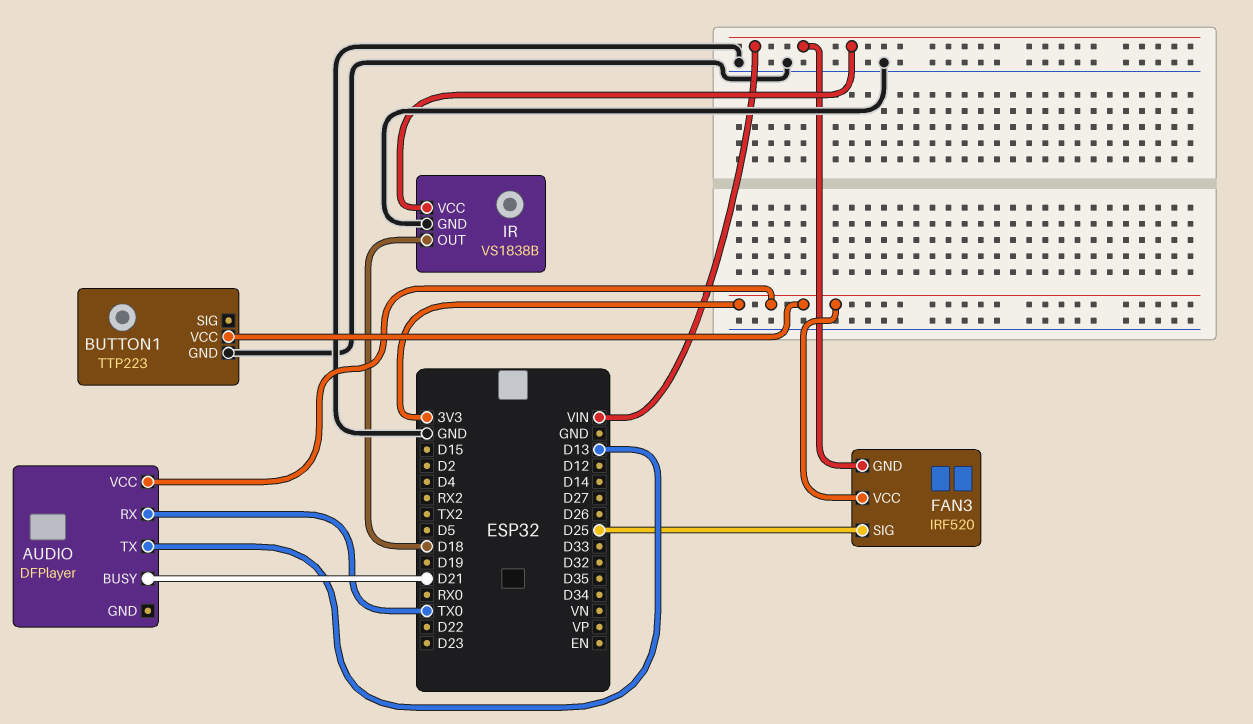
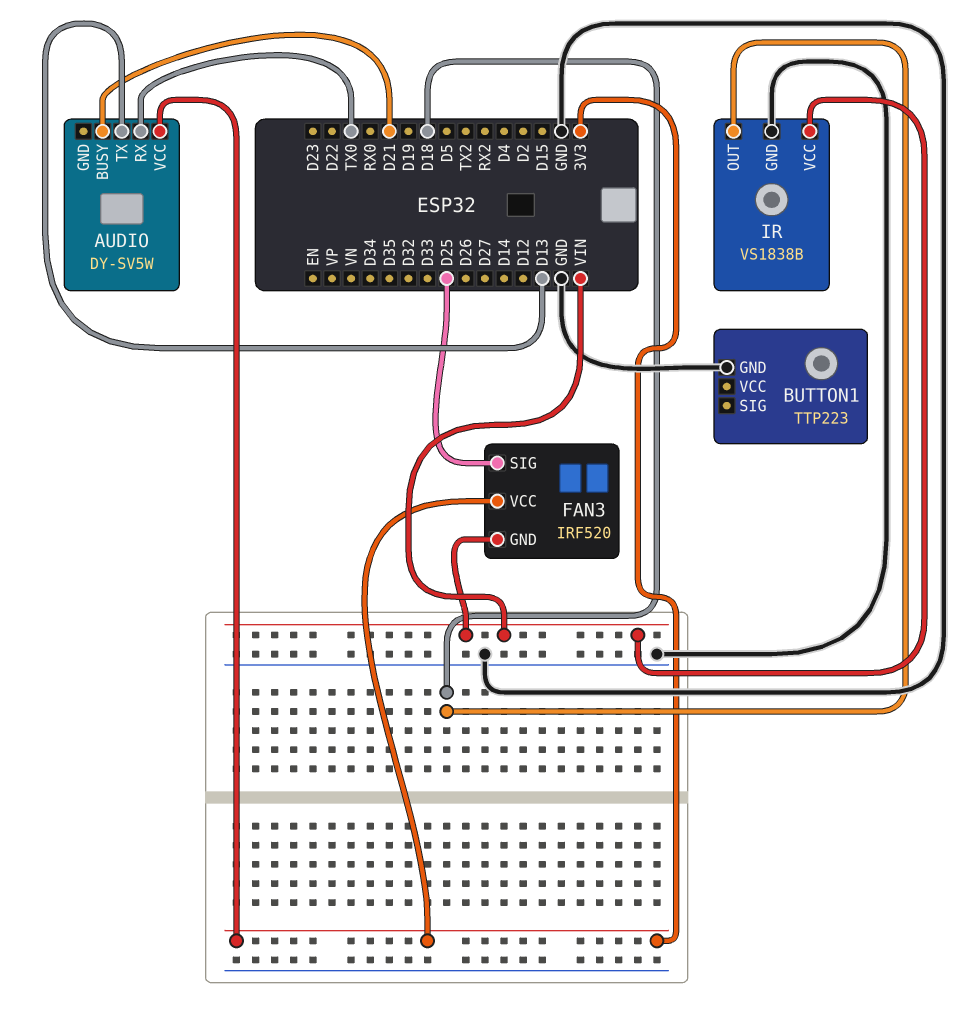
AUDIO: DFPlayer -> DY-SV5W
BUTTON1 pin VCC: 3V3 -> none

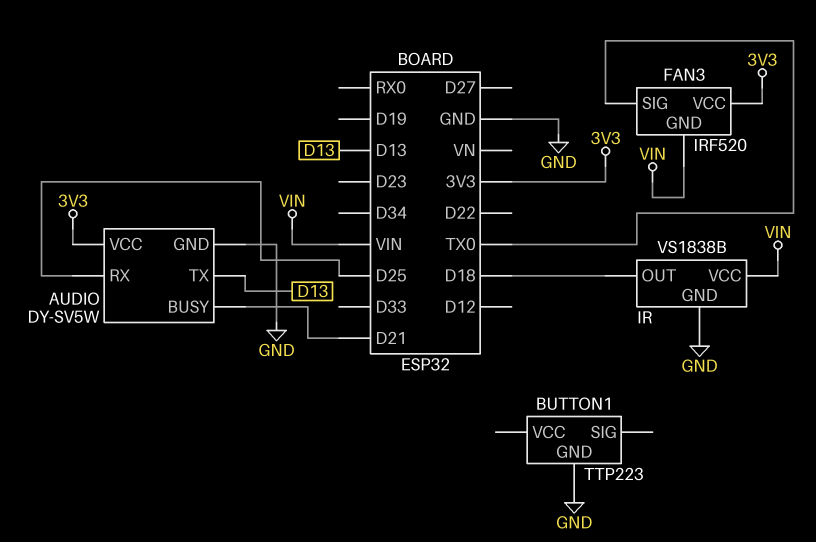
AUDIO pin GND: none -> GND
AUDIO pin RX: TX0 -> D25
FAN3 pin SIG: D25 -> TX0

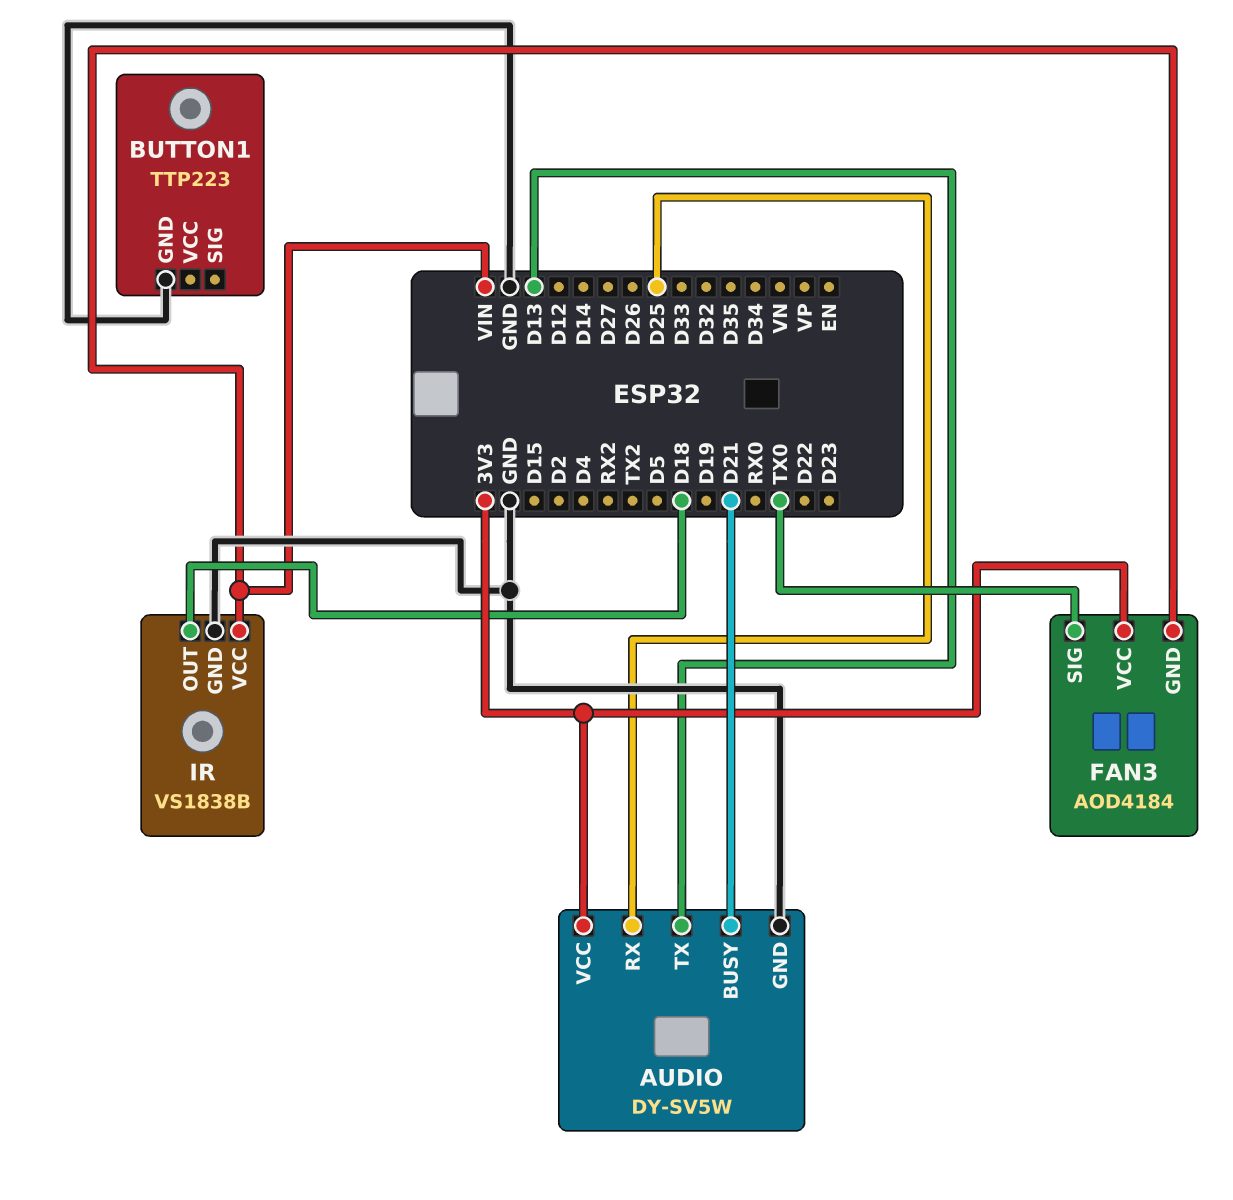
FAN3: IRF520 -> AOD4184

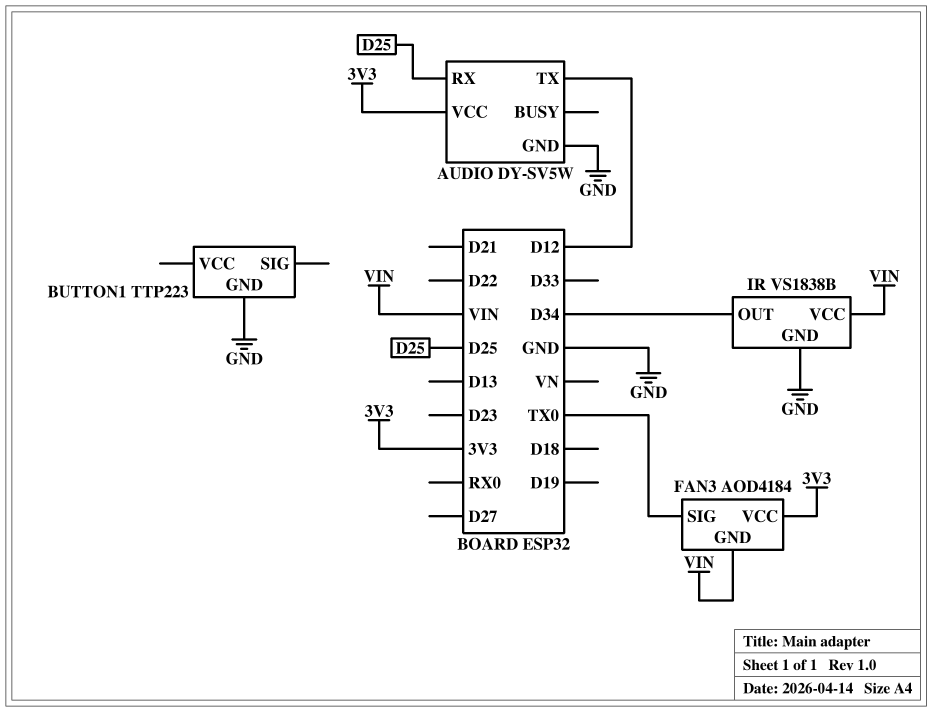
AUDIO pin BUSY: D21 -> none
AUDIO pin TX: D13 -> D12
IR pin OUT: D18 -> D34

